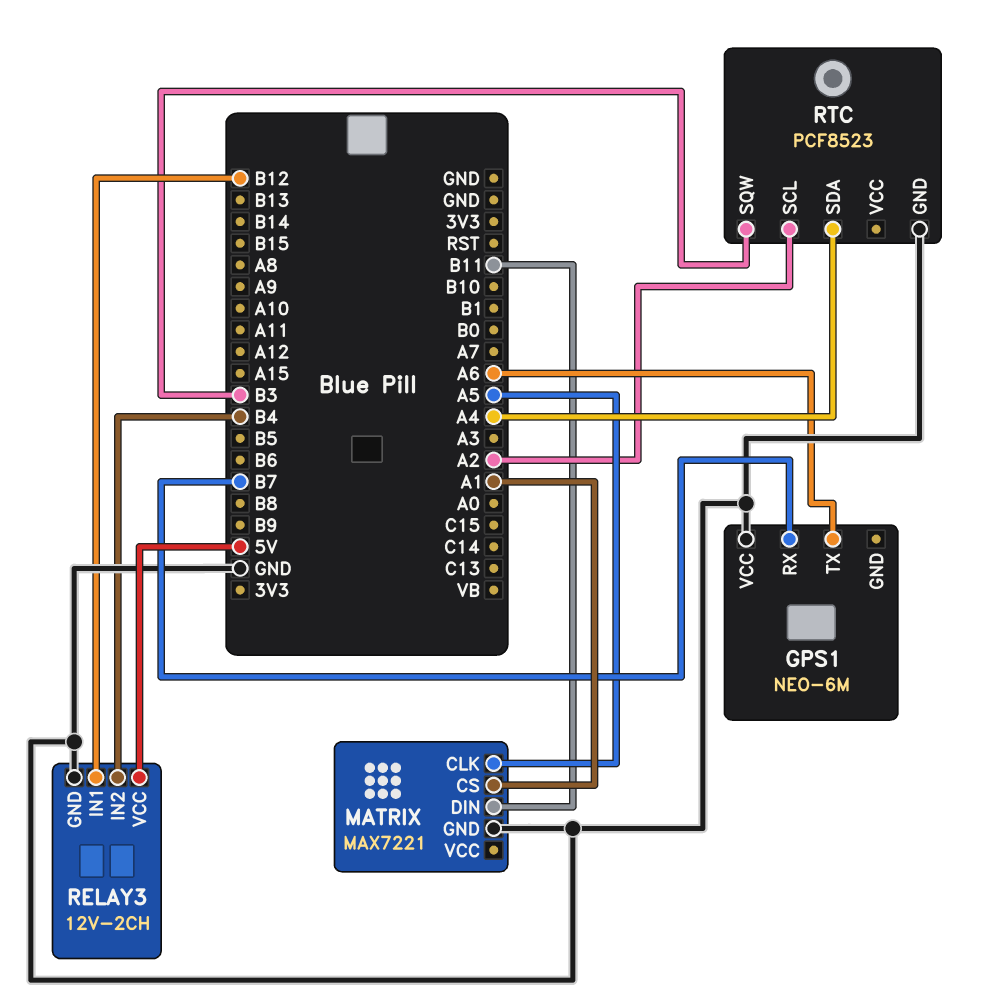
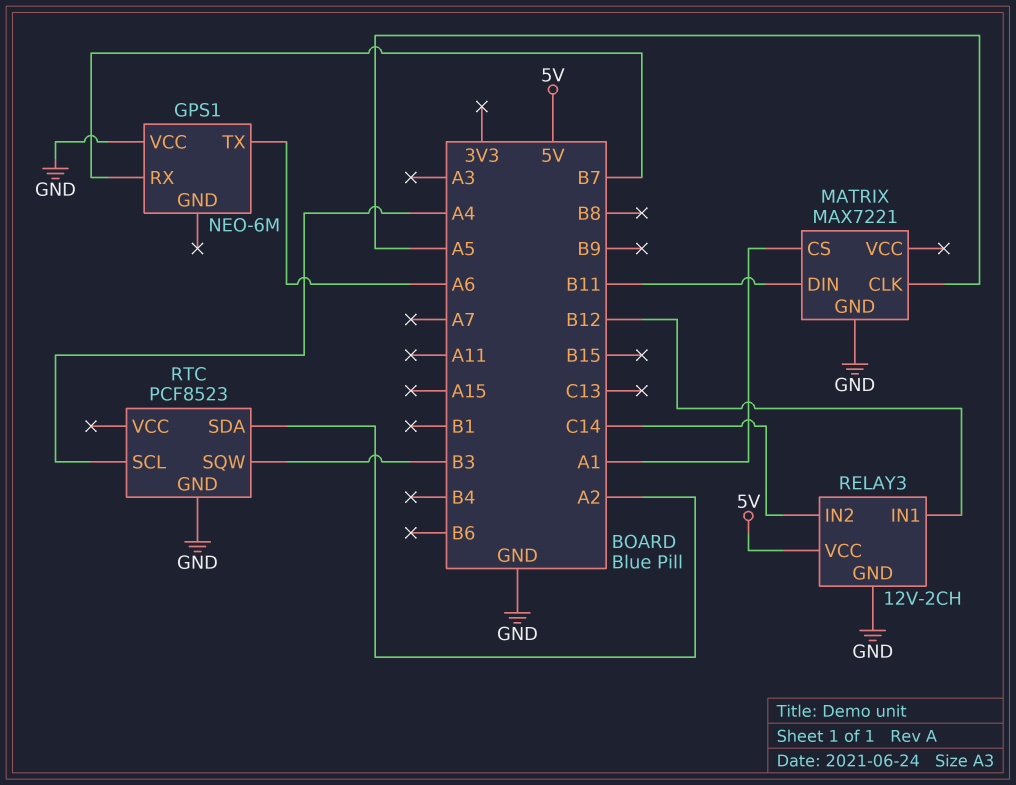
RELAY3 pin IN2: B4 -> C14
RTC pin SCL: A2 -> A4
RTC pin SDA: A4 -> A2

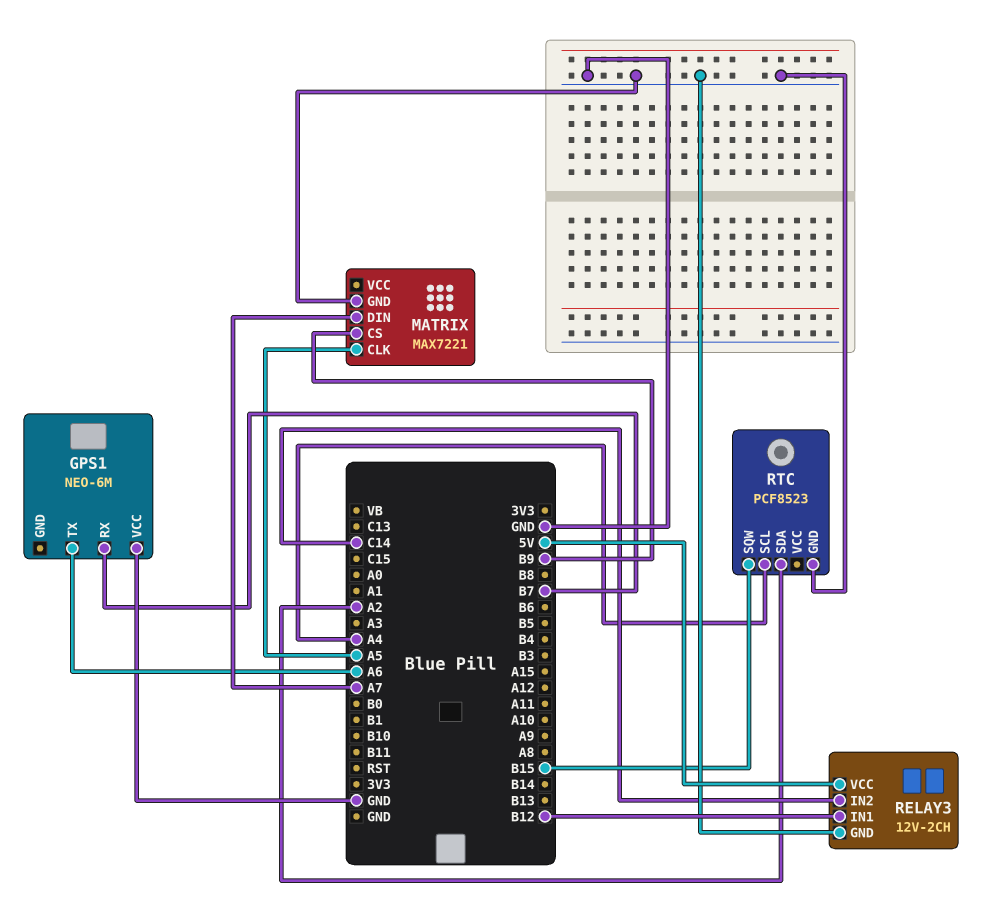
MATRIX pin CS: A1 -> B9
MATRIX pin DIN: B11 -> A7
RTC pin SQW: B3 -> B15

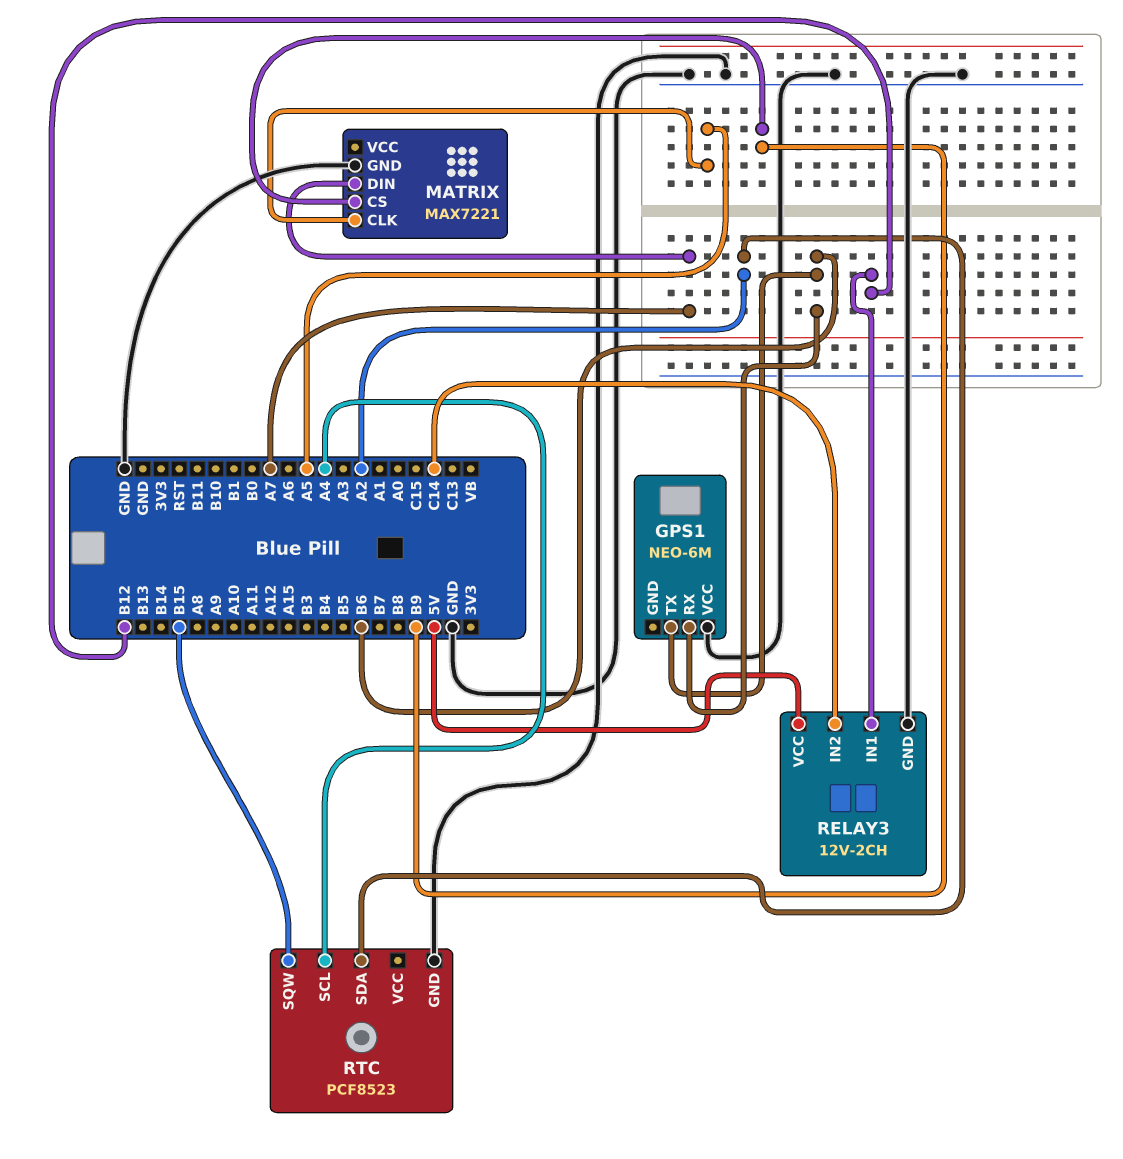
GPS1 pin RX: B7 -> B6
GPS1 pin TX: A6 -> B6

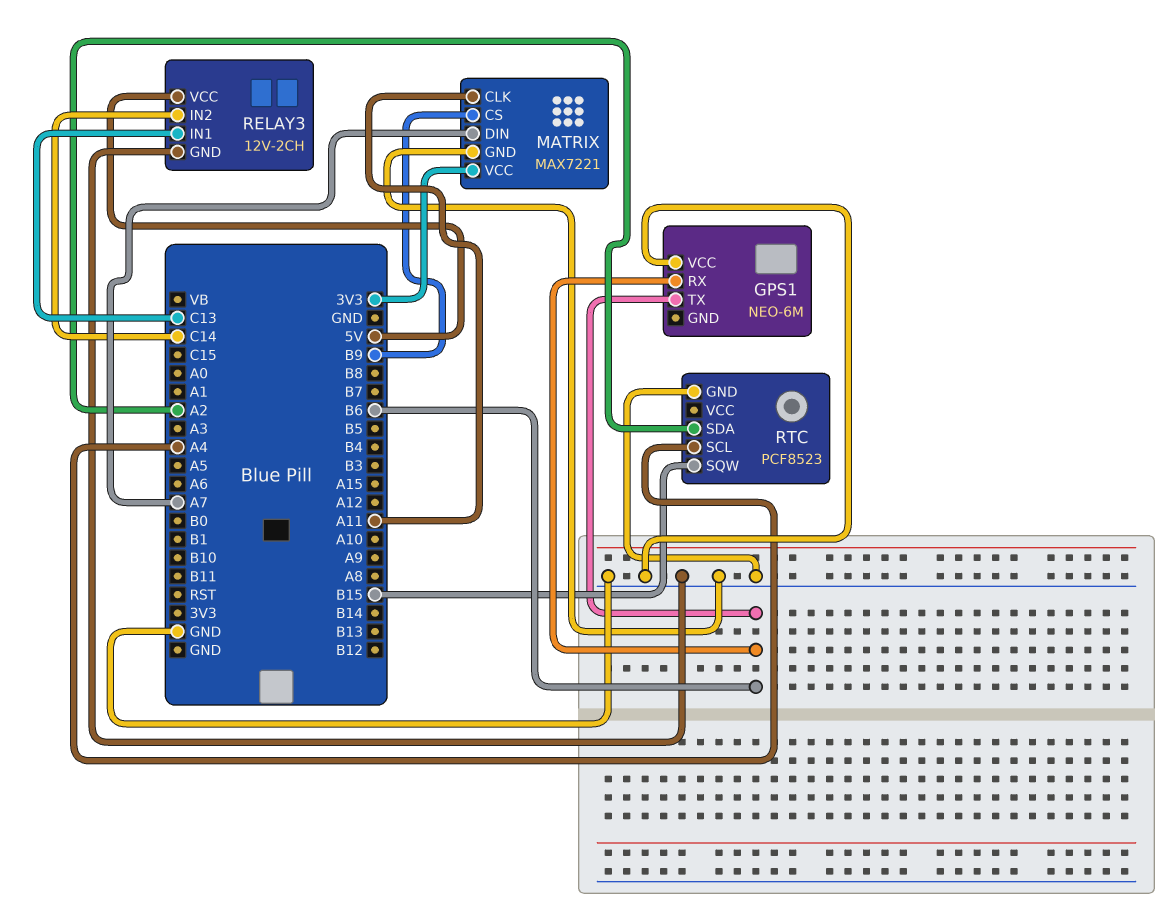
MATRIX pin CLK: A5 -> A11
MATRIX pin VCC: none -> 3V3
RELAY3 pin IN1: B12 -> C13

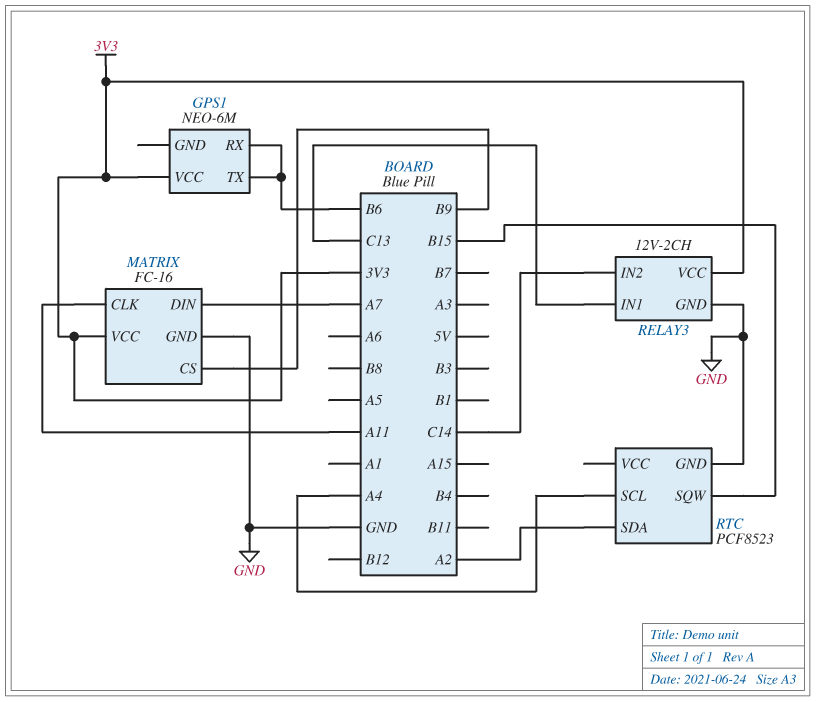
GPS1 pin VCC: GND -> 3V3
MATRIX: MAX7221 -> FC-16
RELAY3 pin VCC: 5V -> 3V3

